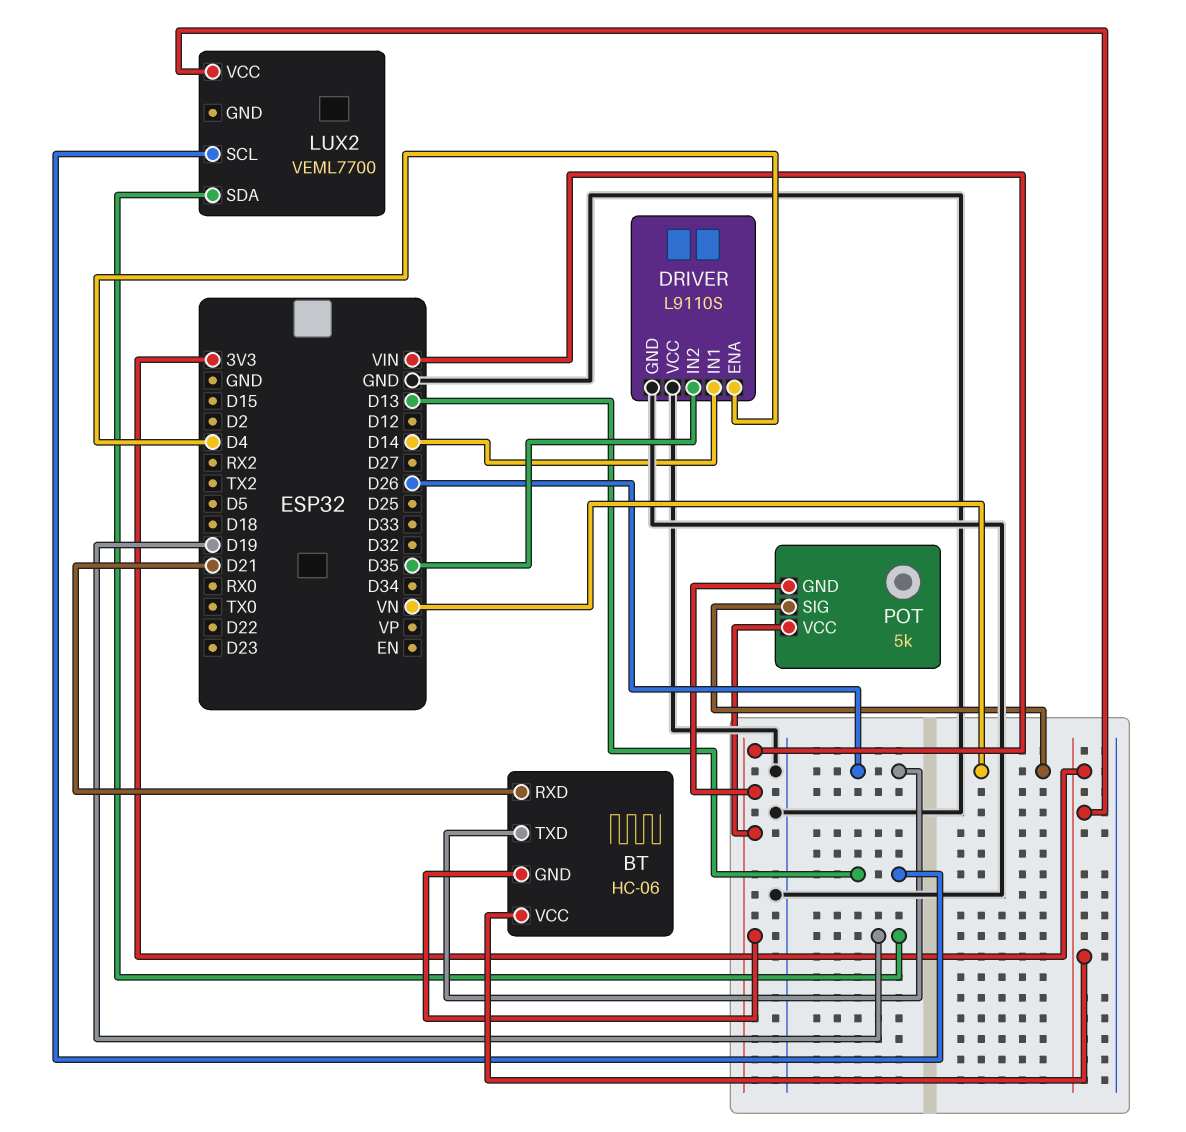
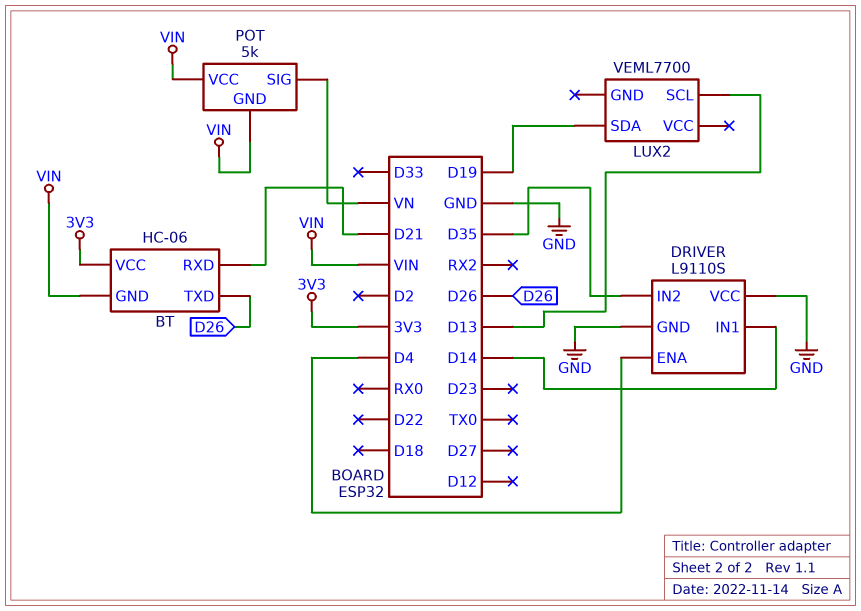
LUX2 pin VCC: 3V3 -> none

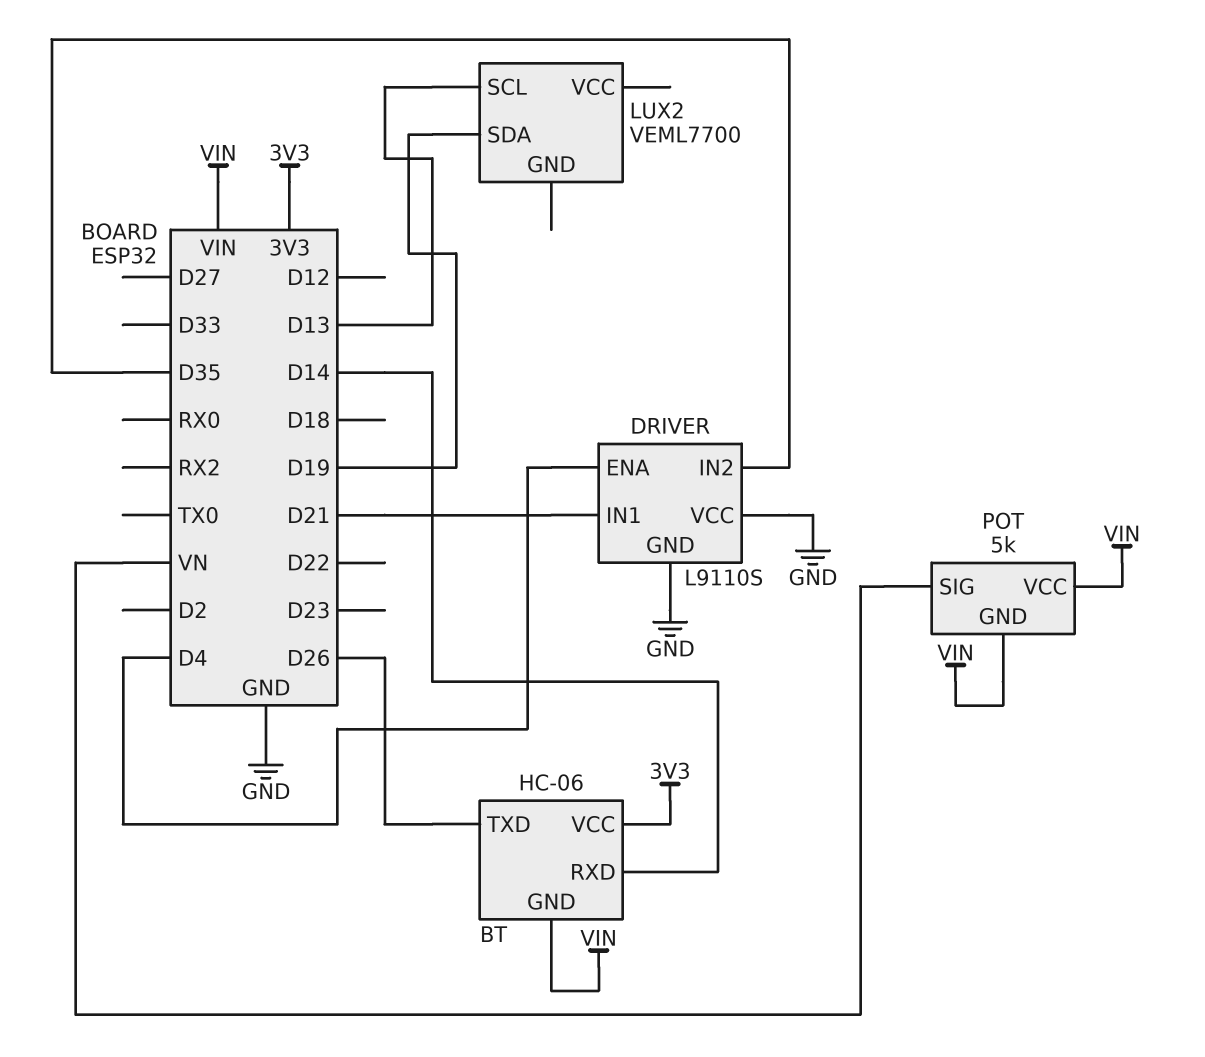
BT pin RXD: D21 -> D14
DRIVER pin IN1: D14 -> D21

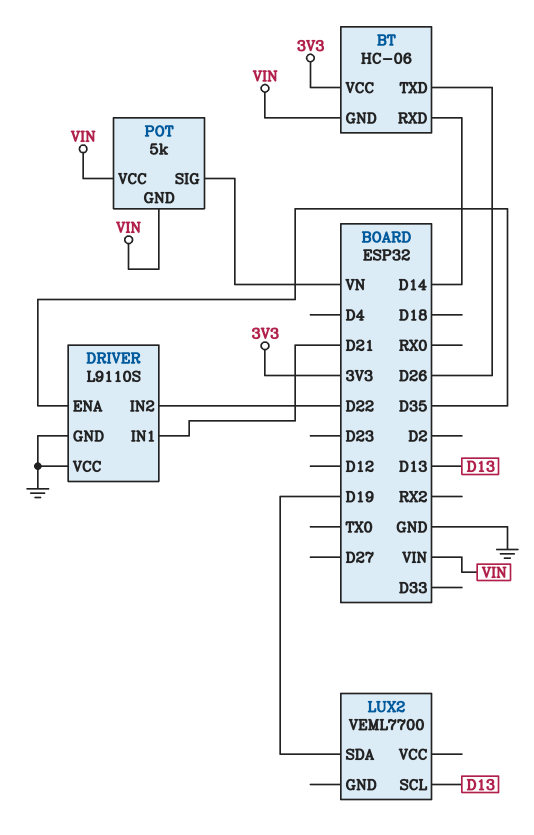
DRIVER pin ENA: D4 -> D35
DRIVER pin IN2: D35 -> D22

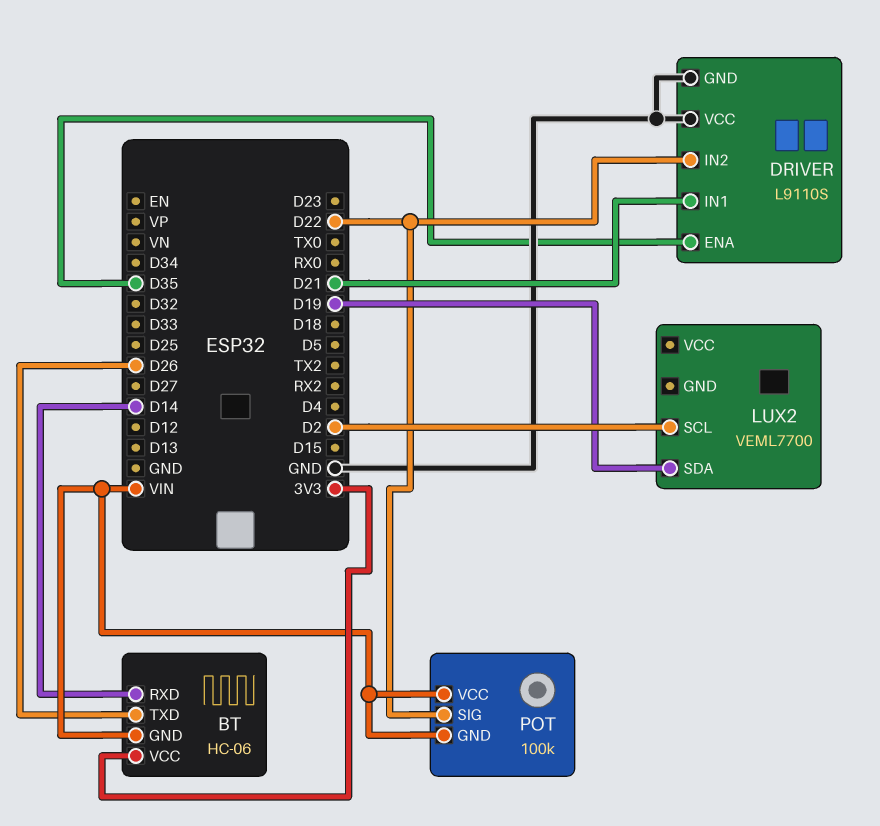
LUX2 pin SCL: D13 -> D2
POT: 5k -> 100k
POT pin SIG: VN -> D22

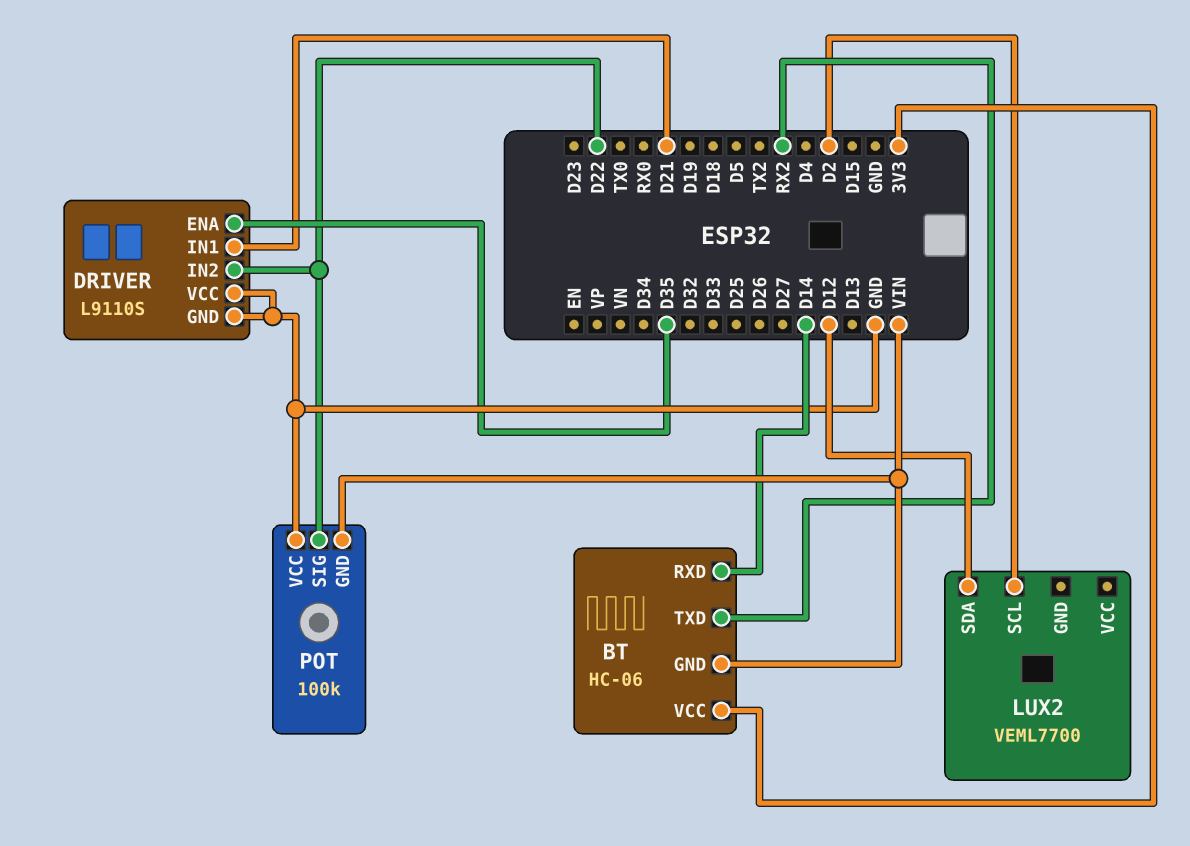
BT pin TXD: D26 -> RX2
LUX2 pin SDA: D19 -> D12
POT pin VCC: VIN -> GND

